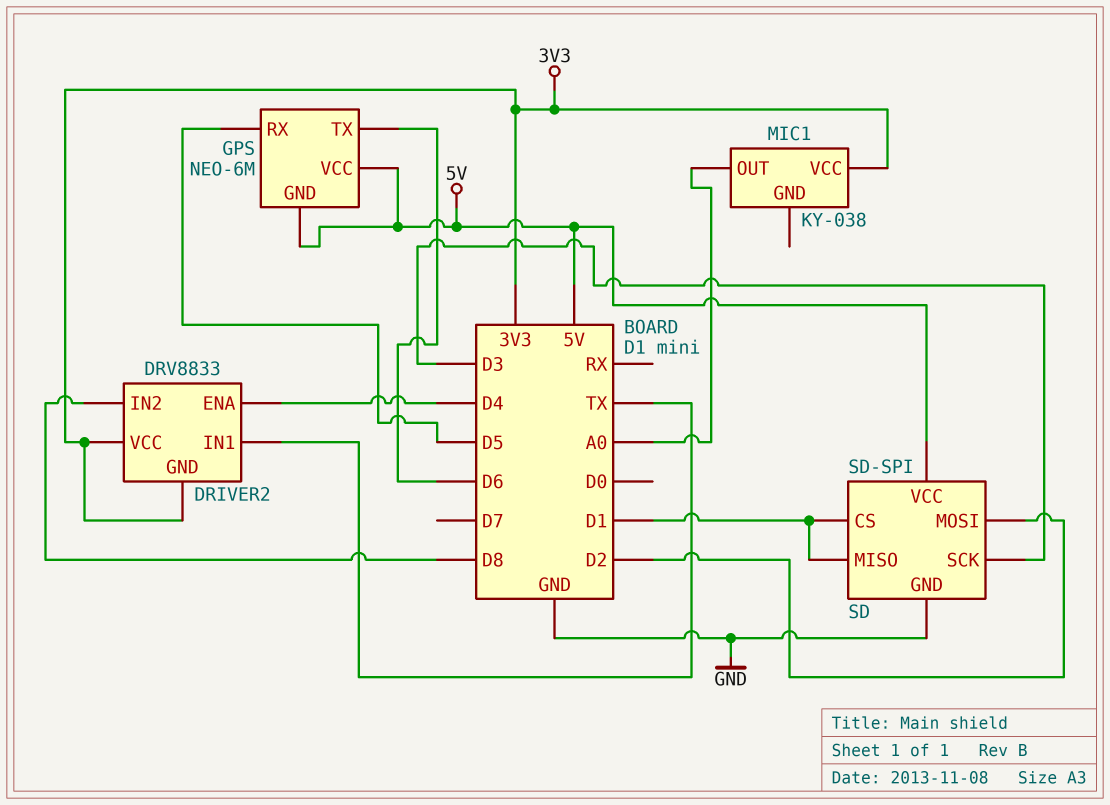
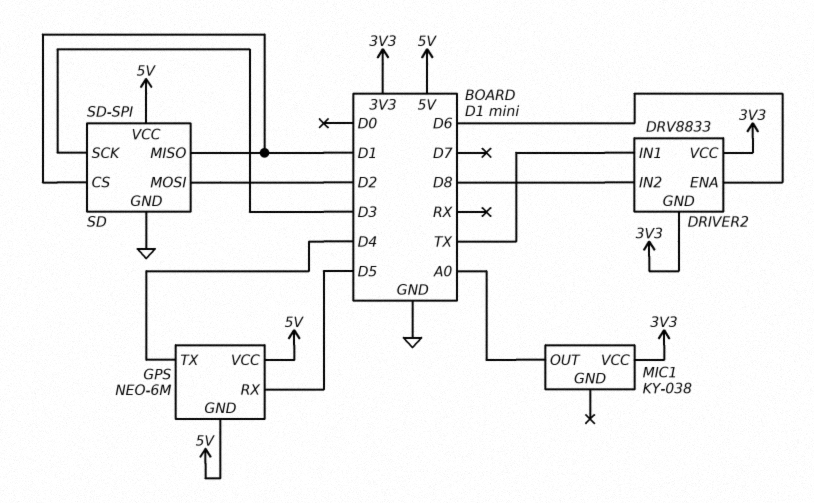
DRIVER2 pin ENA: D4 -> D6
GPS pin TX: D6 -> D4

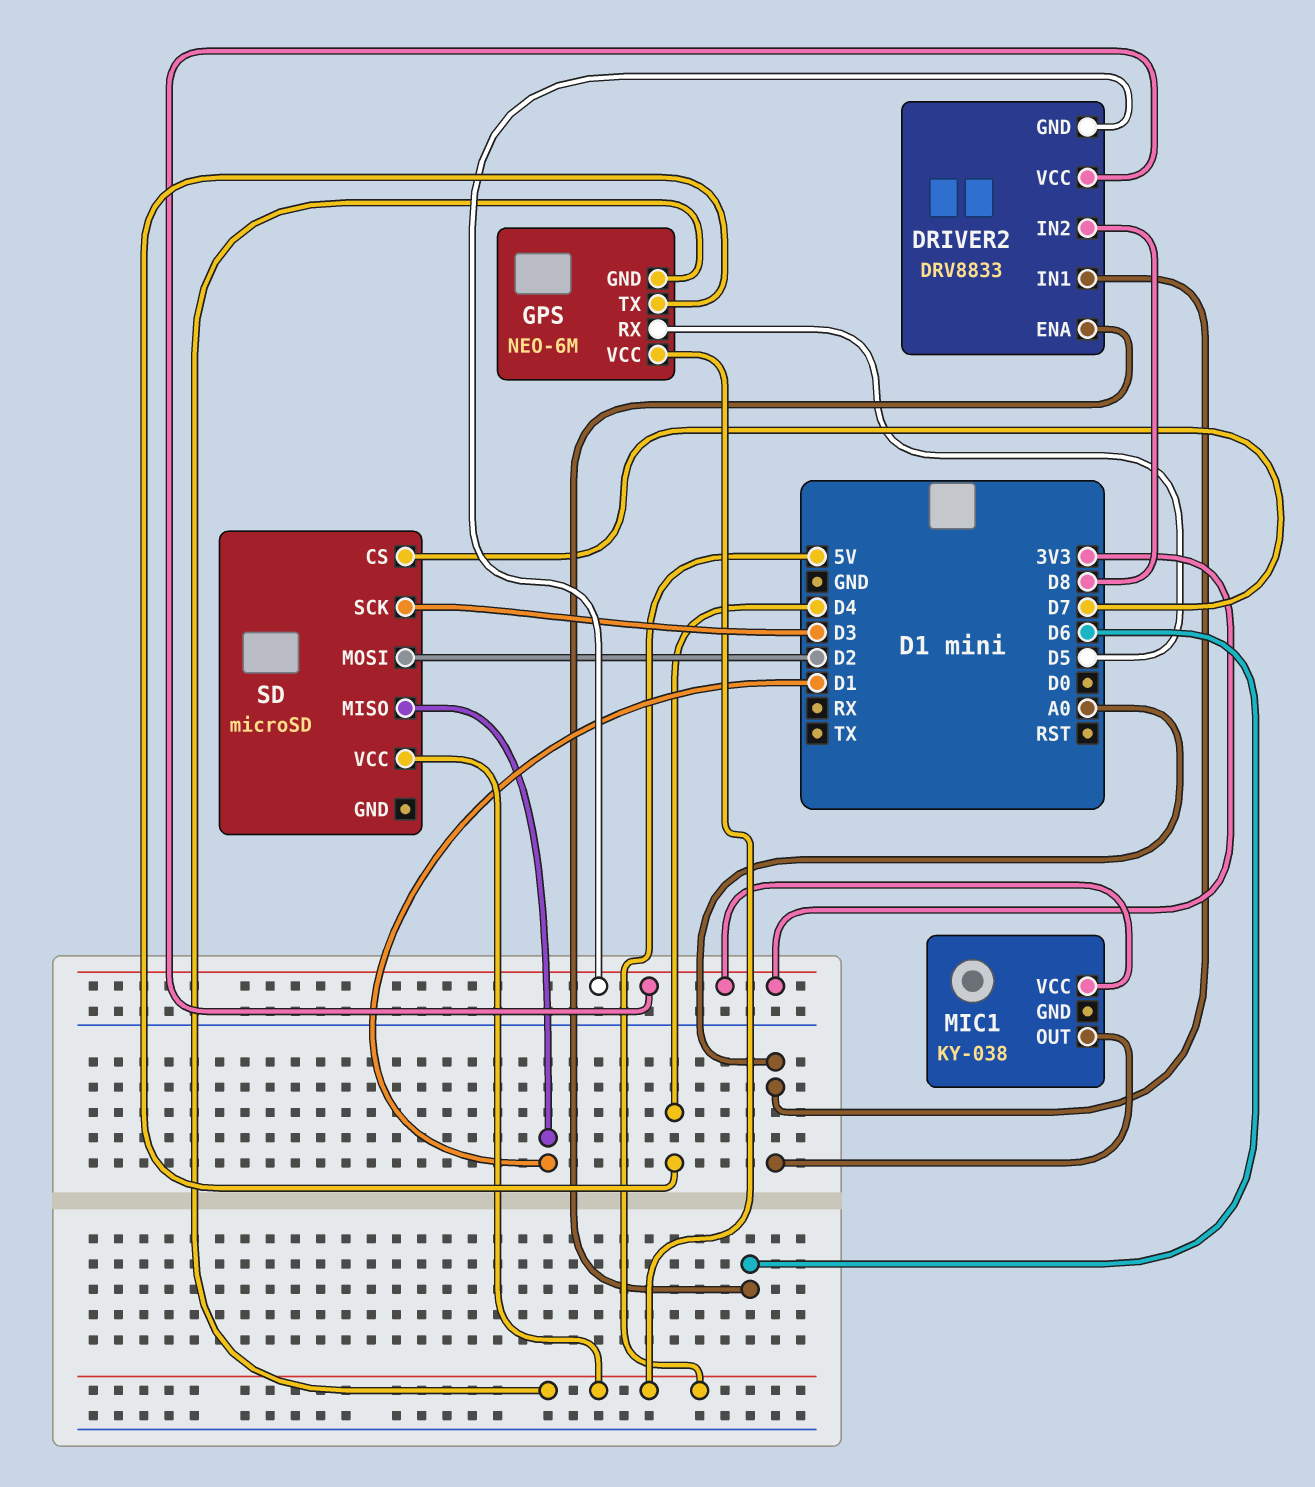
DRIVER2 pin IN1: TX -> A0
SD: SD-SPI -> microSD
SD pin CS: D1 -> D7
SD pin GND: GND -> none

